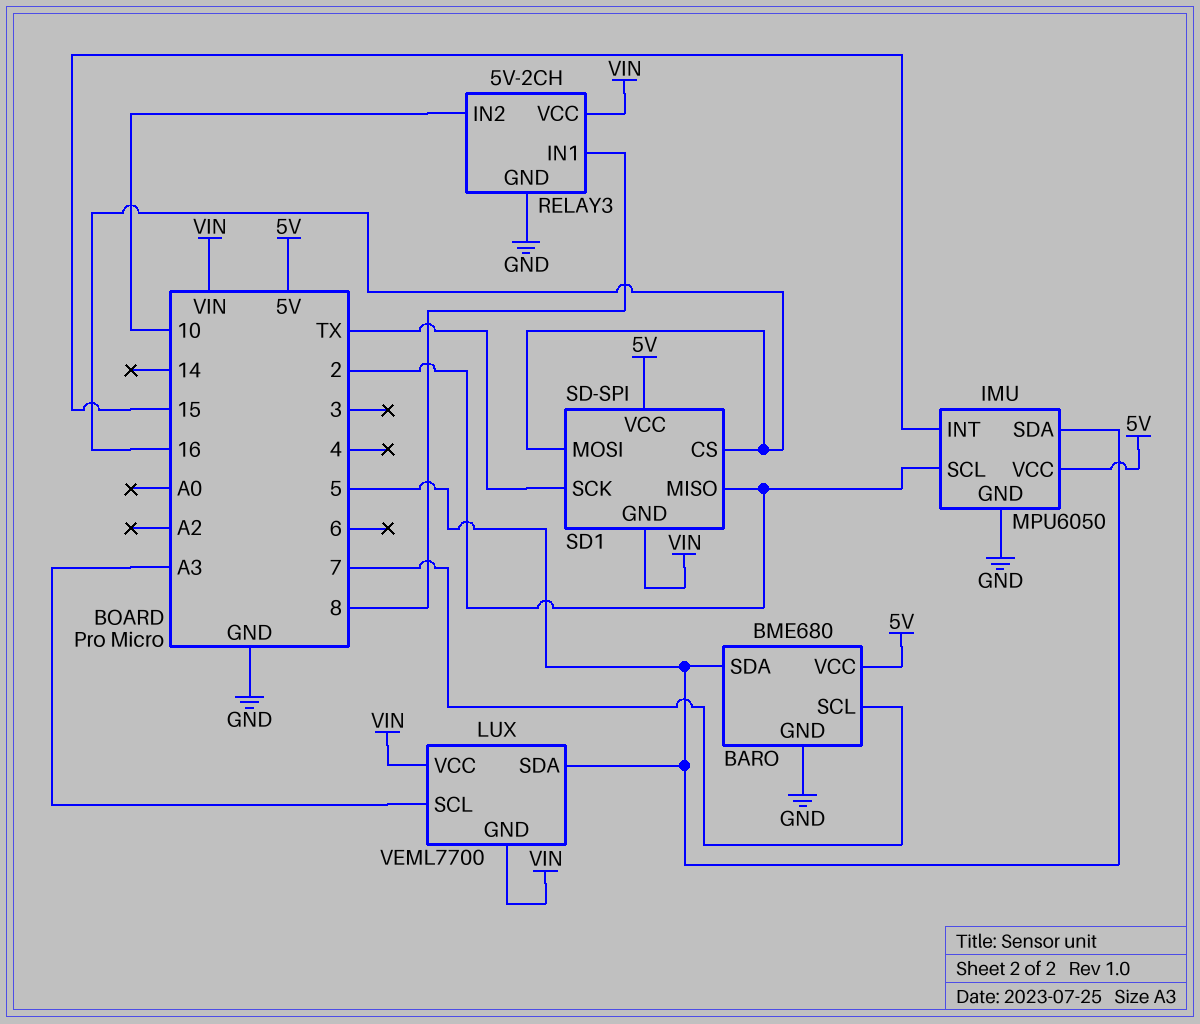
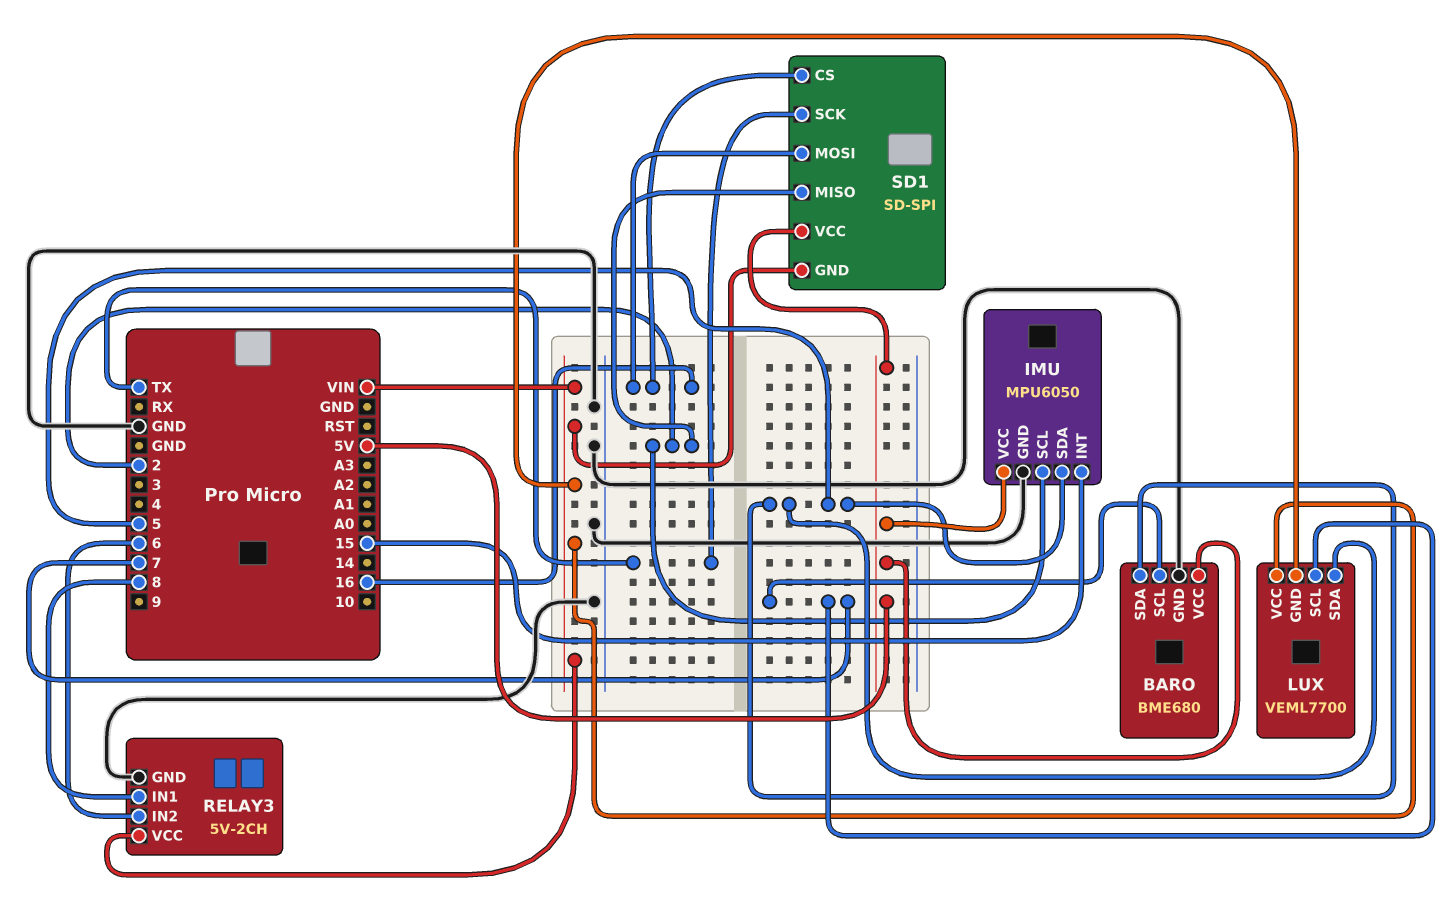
LUX pin SCL: A3 -> 7
RELAY3 pin IN2: 10 -> 6

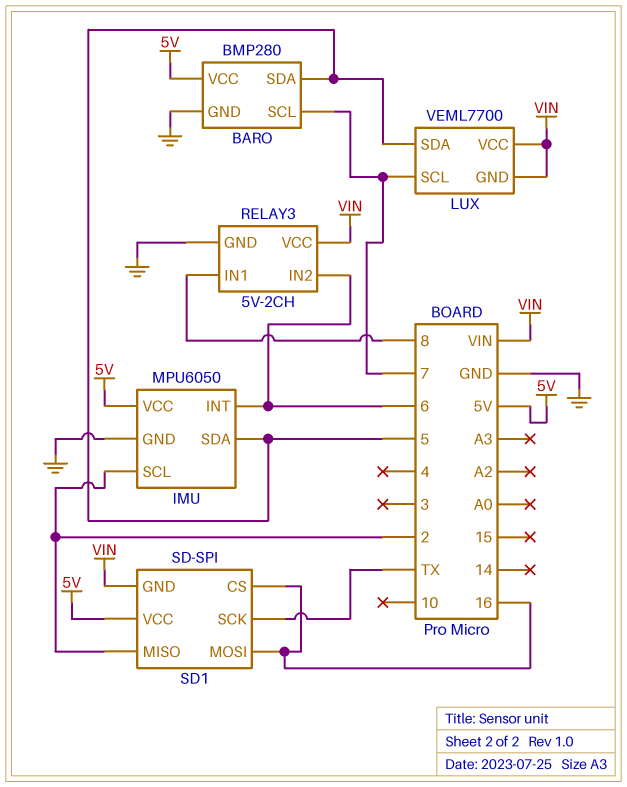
BARO: BME680 -> BMP280
IMU pin INT: 15 -> 6

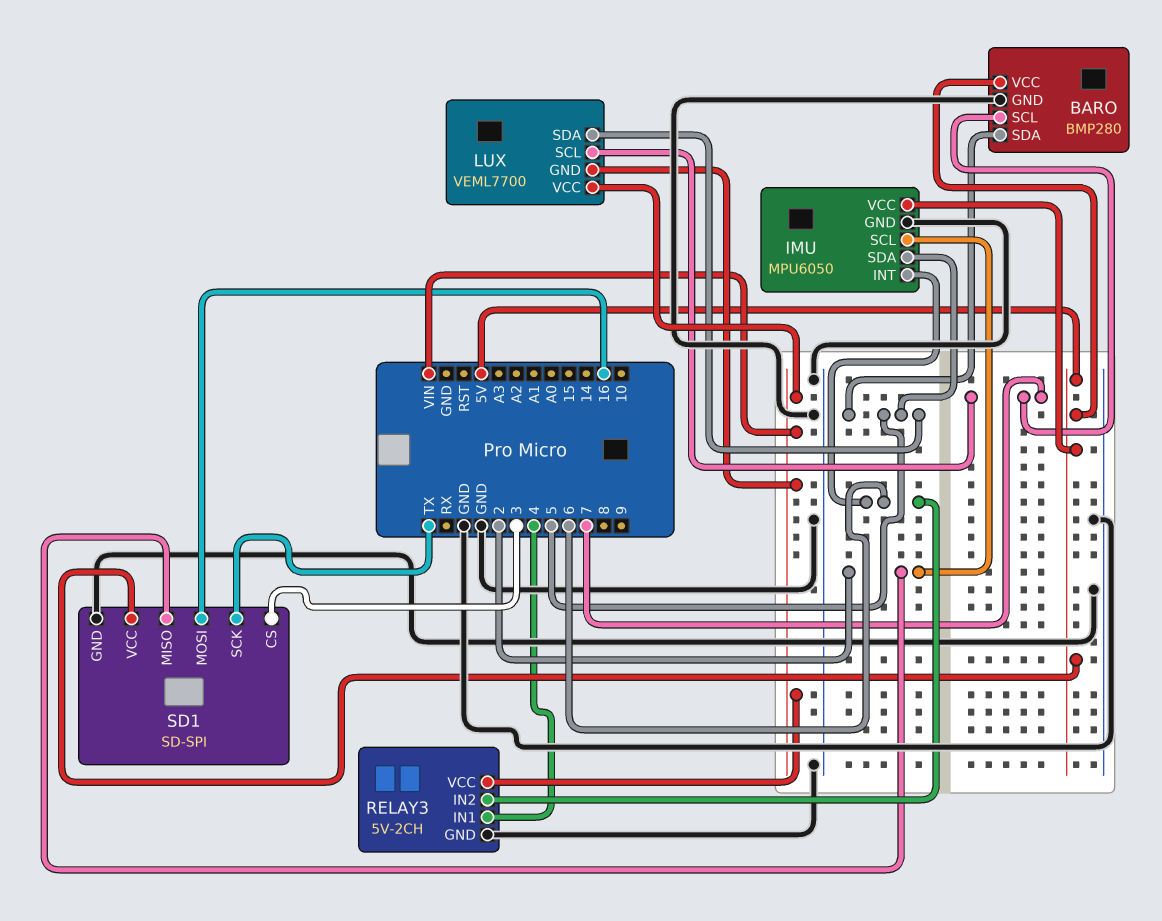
RELAY3 pin IN1: 8 -> 4
SD1 pin CS: 16 -> 3
SD1 pin GND: VIN -> GND

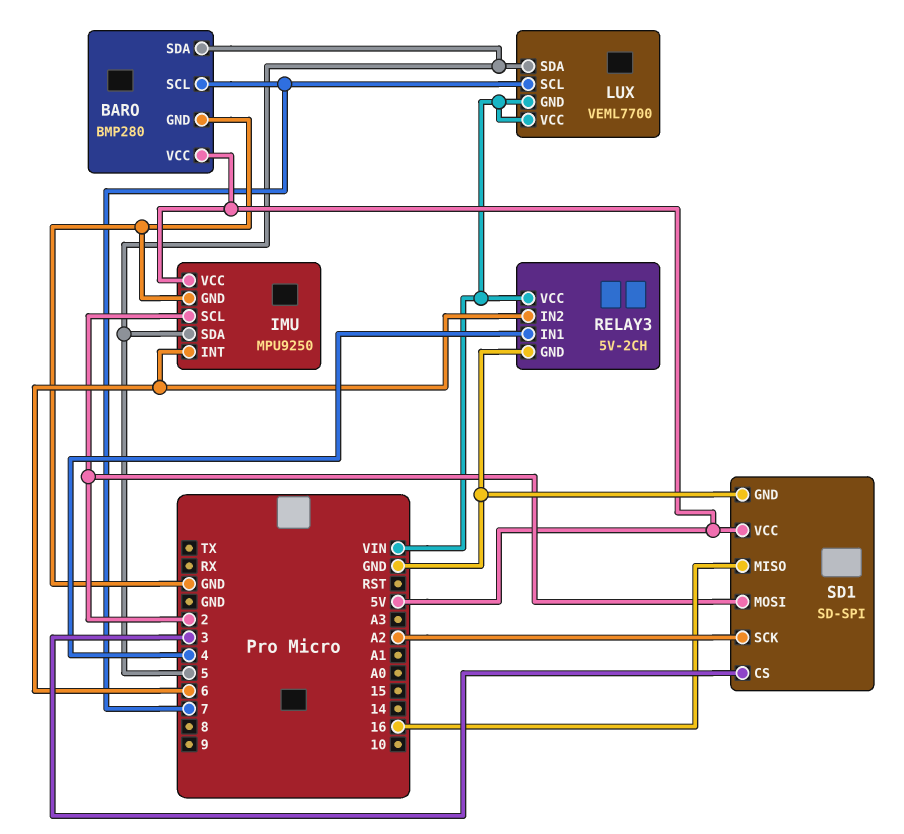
IMU: MPU6050 -> MPU9250
SD1 pin MISO: 2 -> 16
SD1 pin MOSI: 16 -> 2
SD1 pin SCK: TX -> A2

